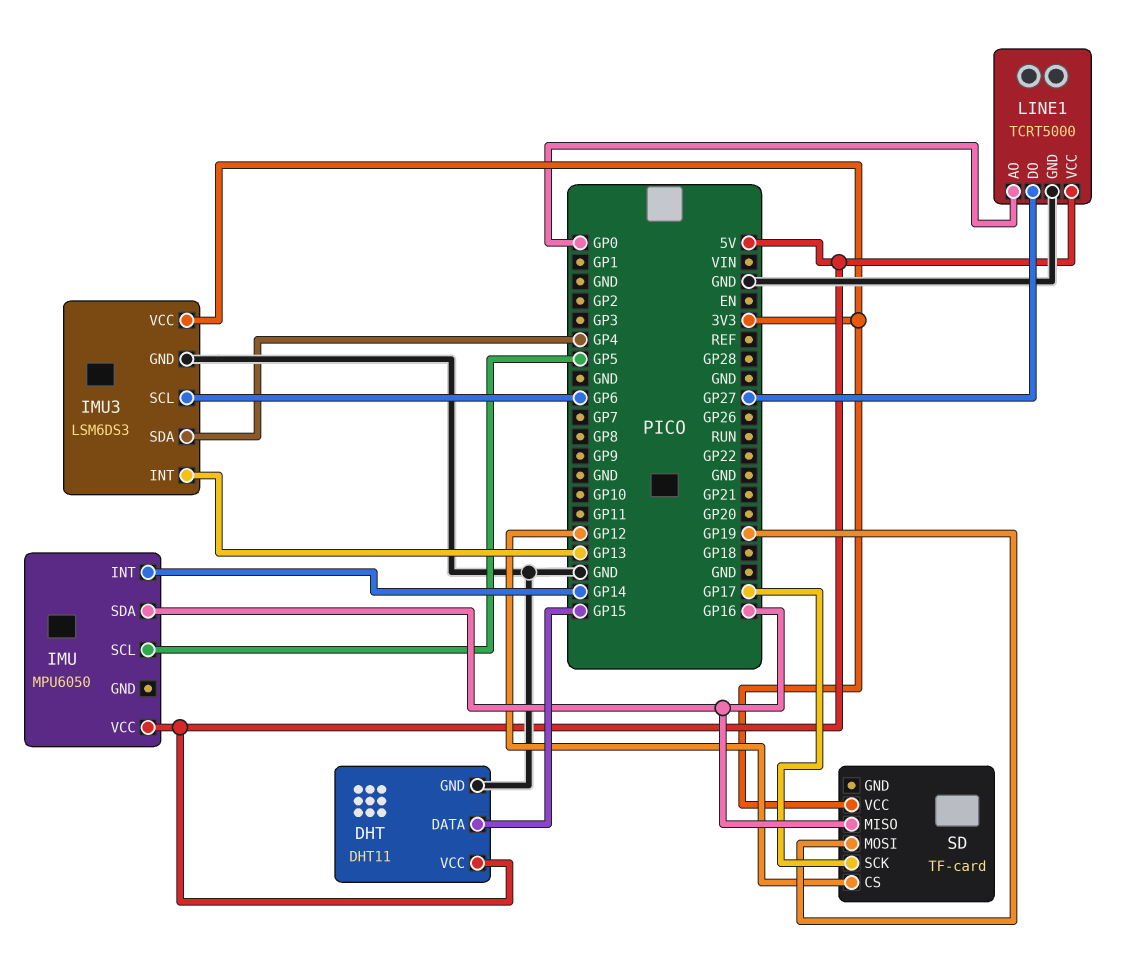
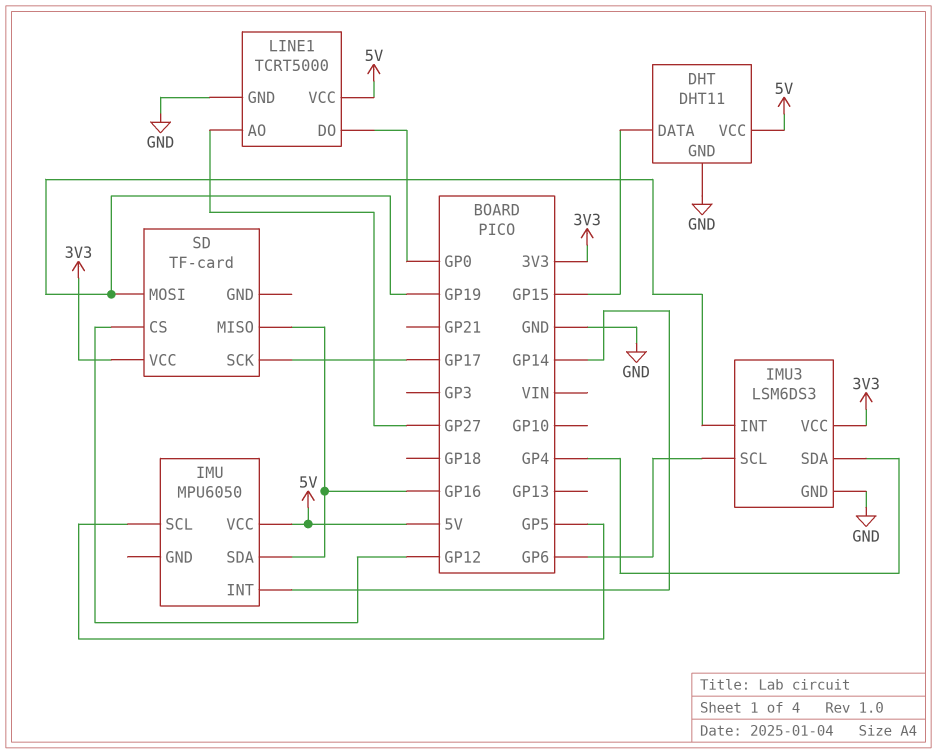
IMU3 pin INT: GP13 -> GP19
LINE1 pin AO: GP0 -> GP27
LINE1 pin DO: GP27 -> GP0

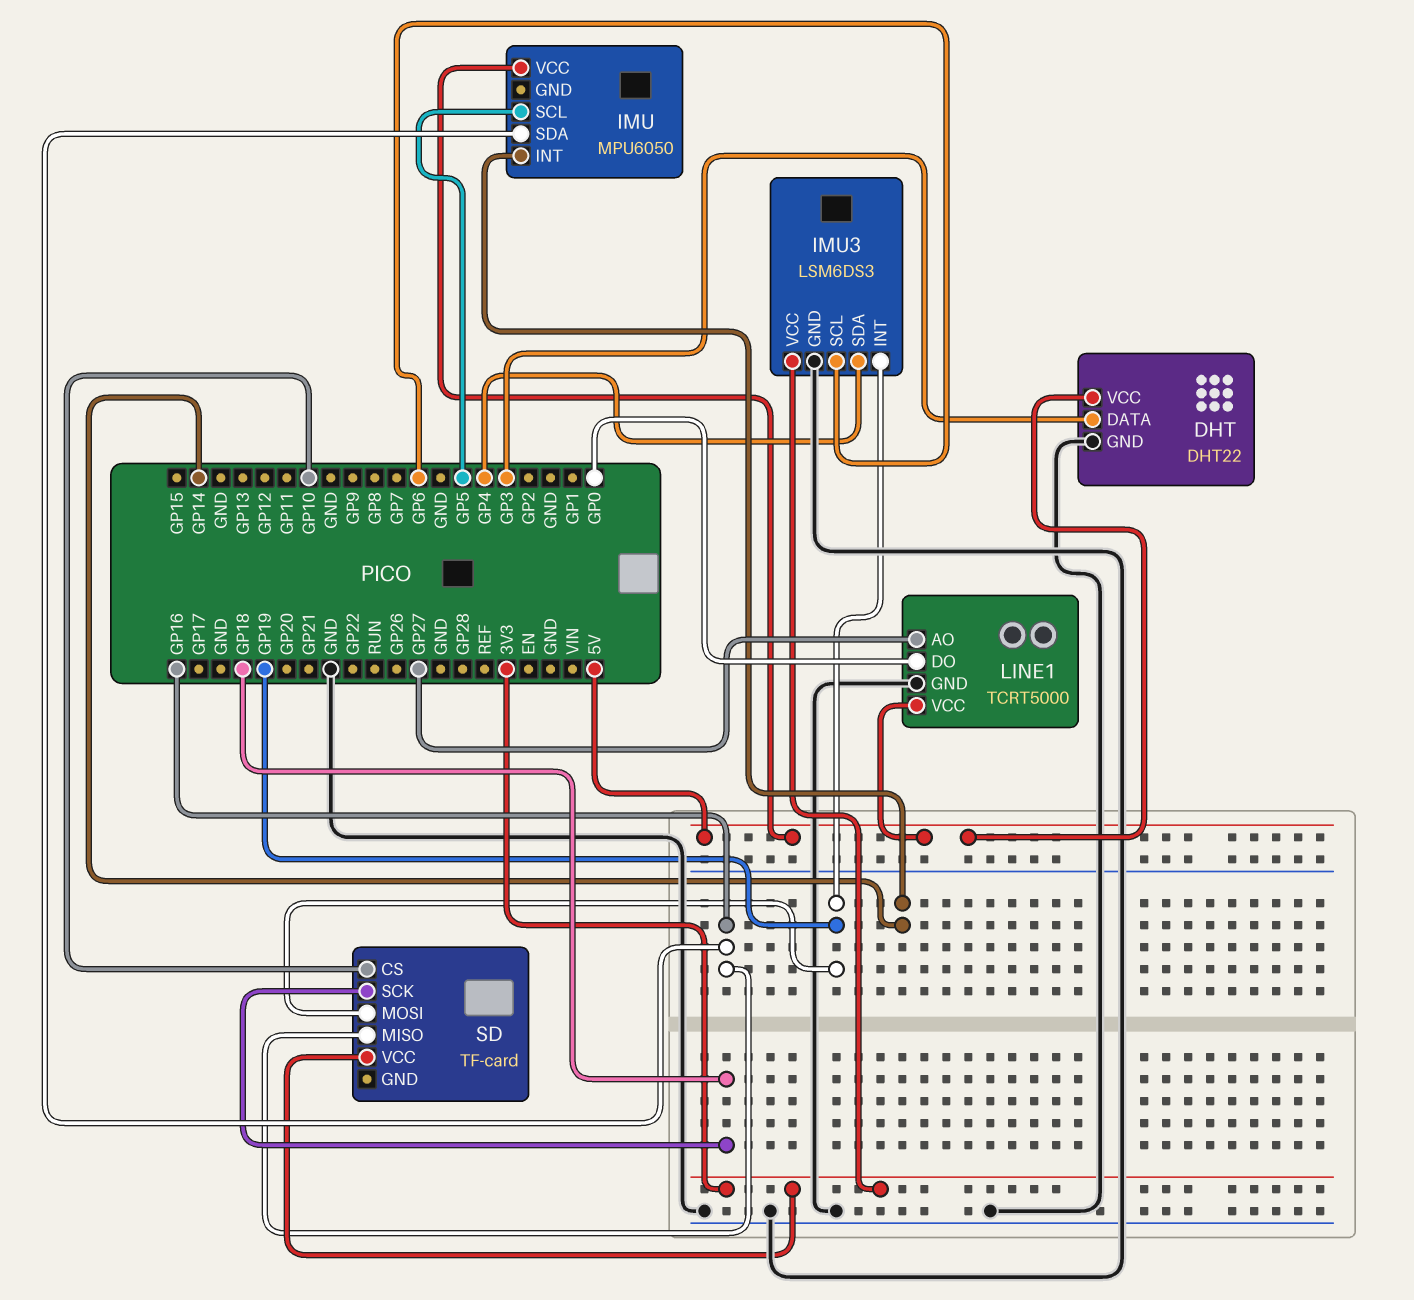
DHT: DHT11 -> DHT22
DHT pin DATA: GP15 -> GP3
SD pin CS: GP12 -> GP10
SD pin SCK: GP17 -> GP18

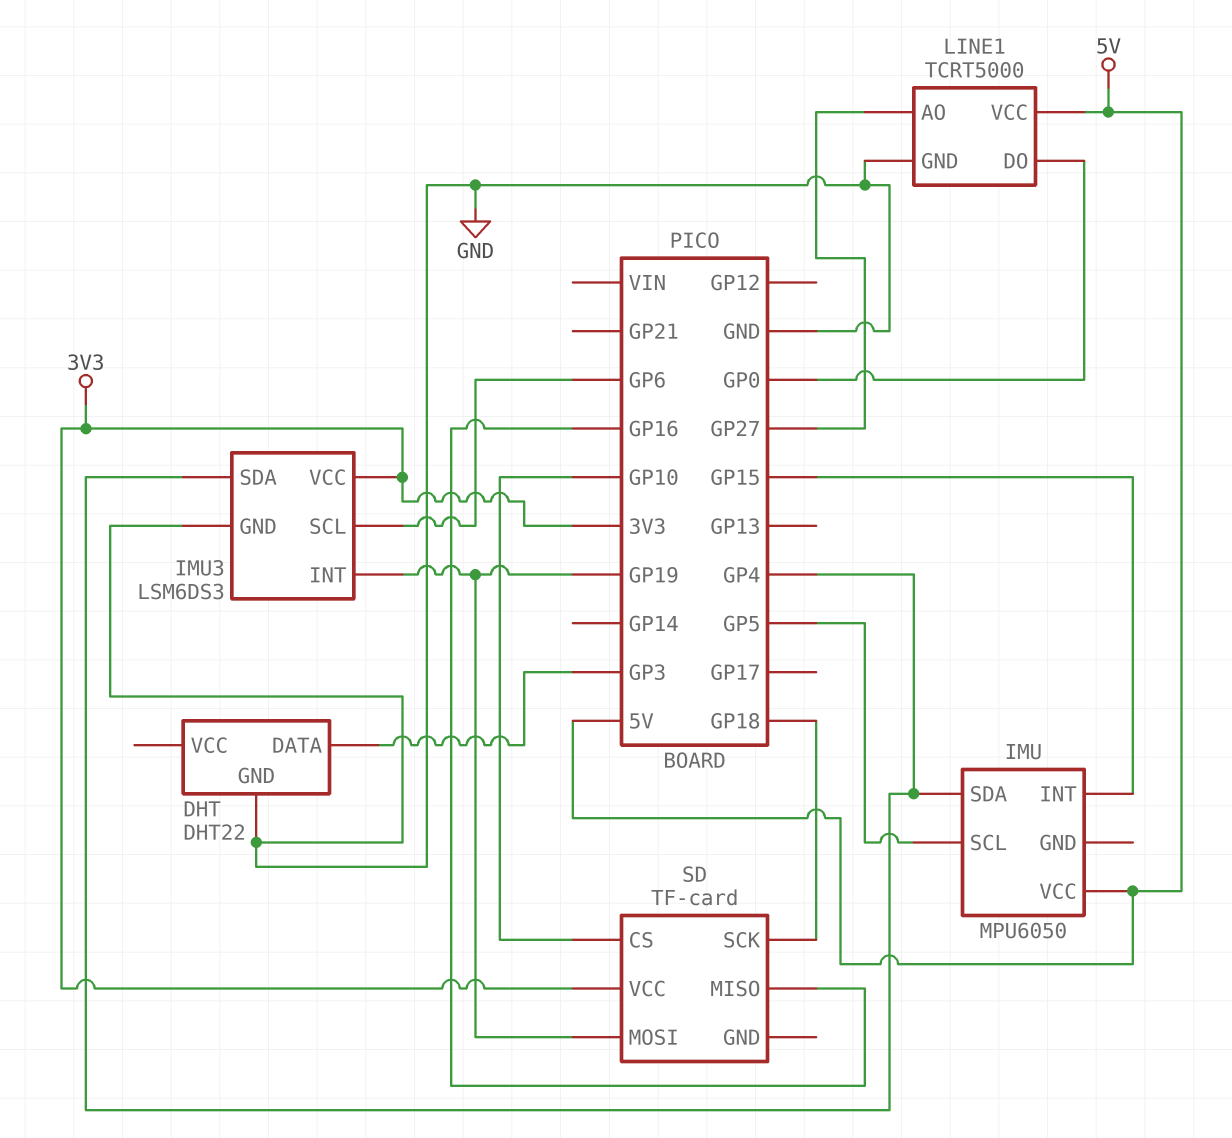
DHT pin VCC: 5V -> none
IMU pin INT: GP14 -> GP15
IMU pin SDA: GP16 -> GP4

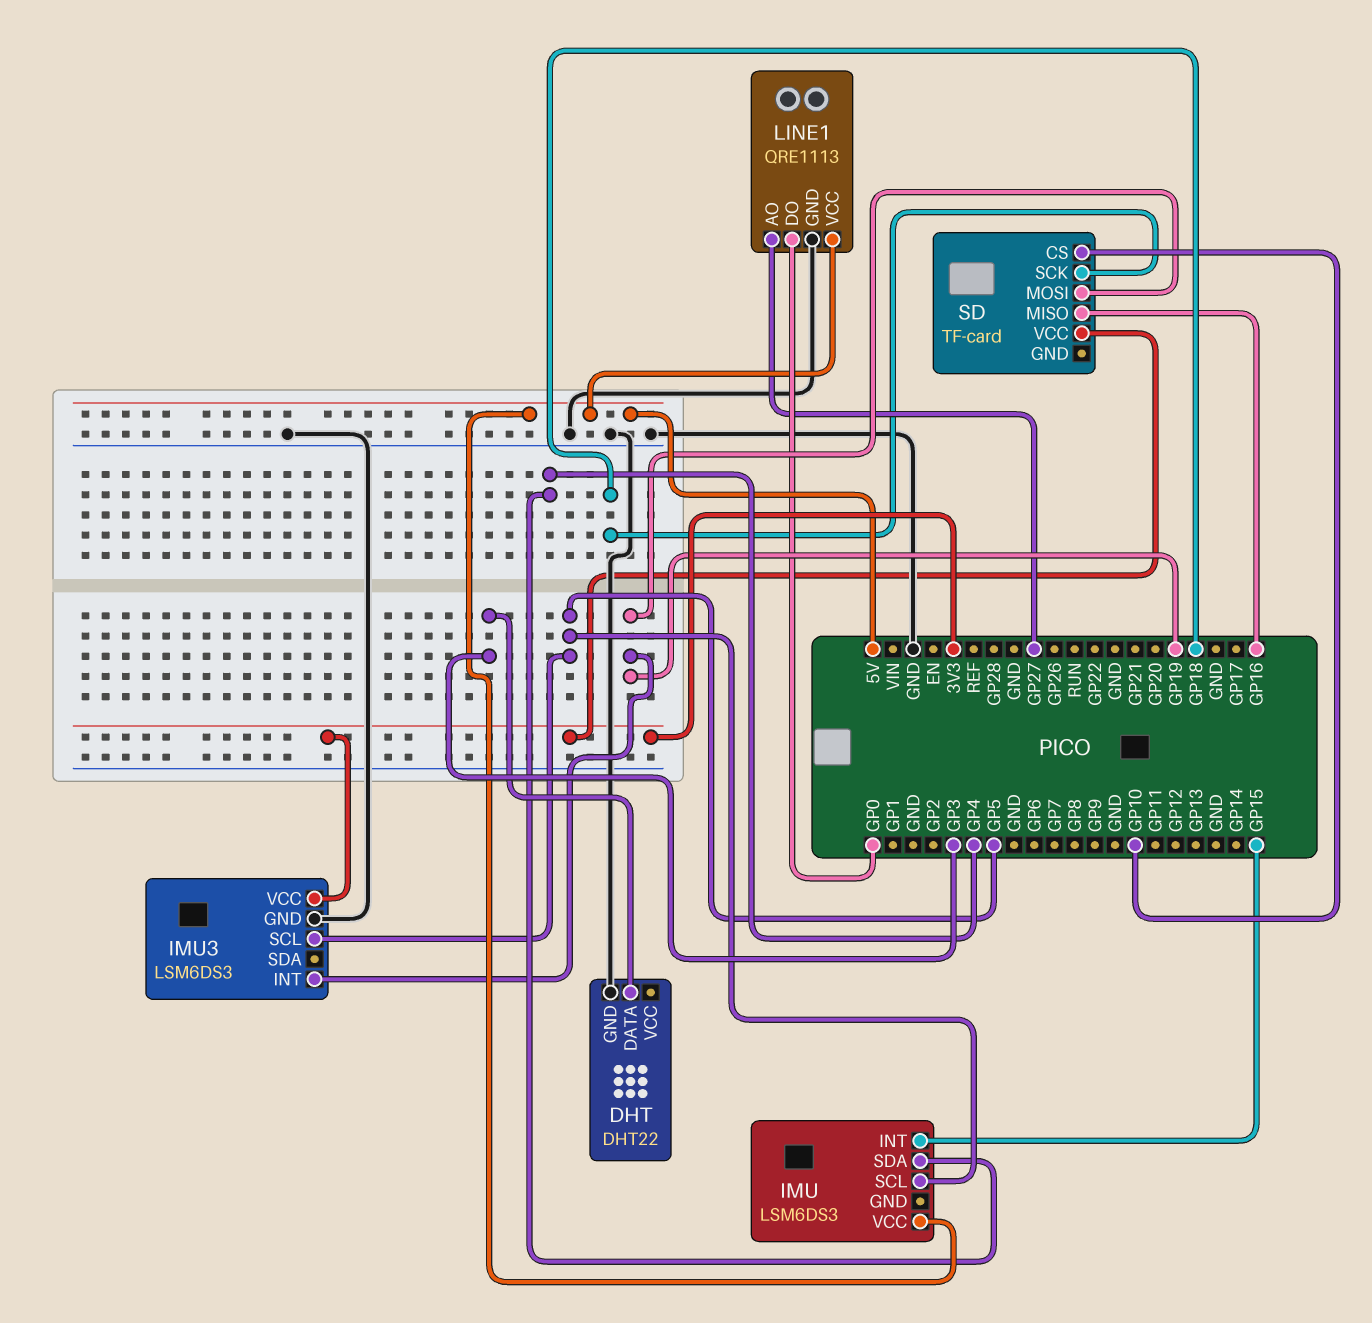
IMU: MPU6050 -> LSM6DS3
IMU3 pin SCL: GP6 -> GP5
IMU3 pin SDA: GP4 -> none
LINE1: TCRT5000 -> QRE1113

